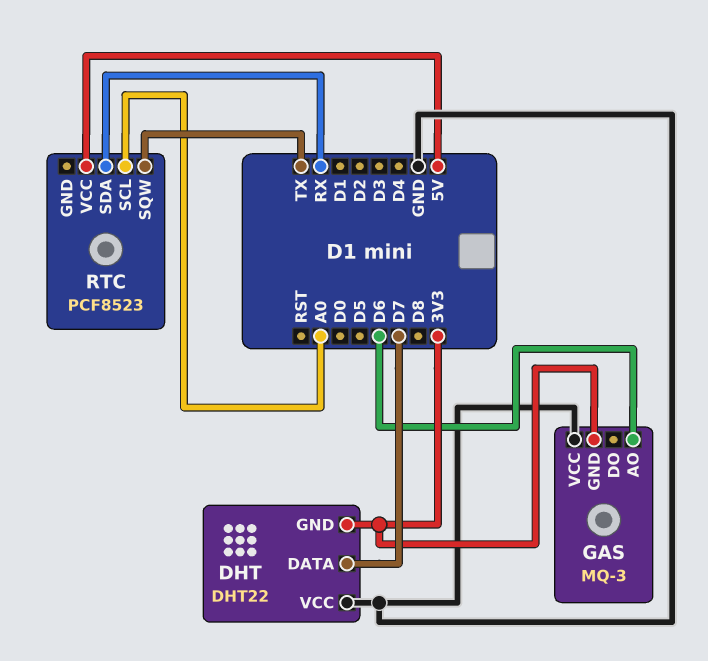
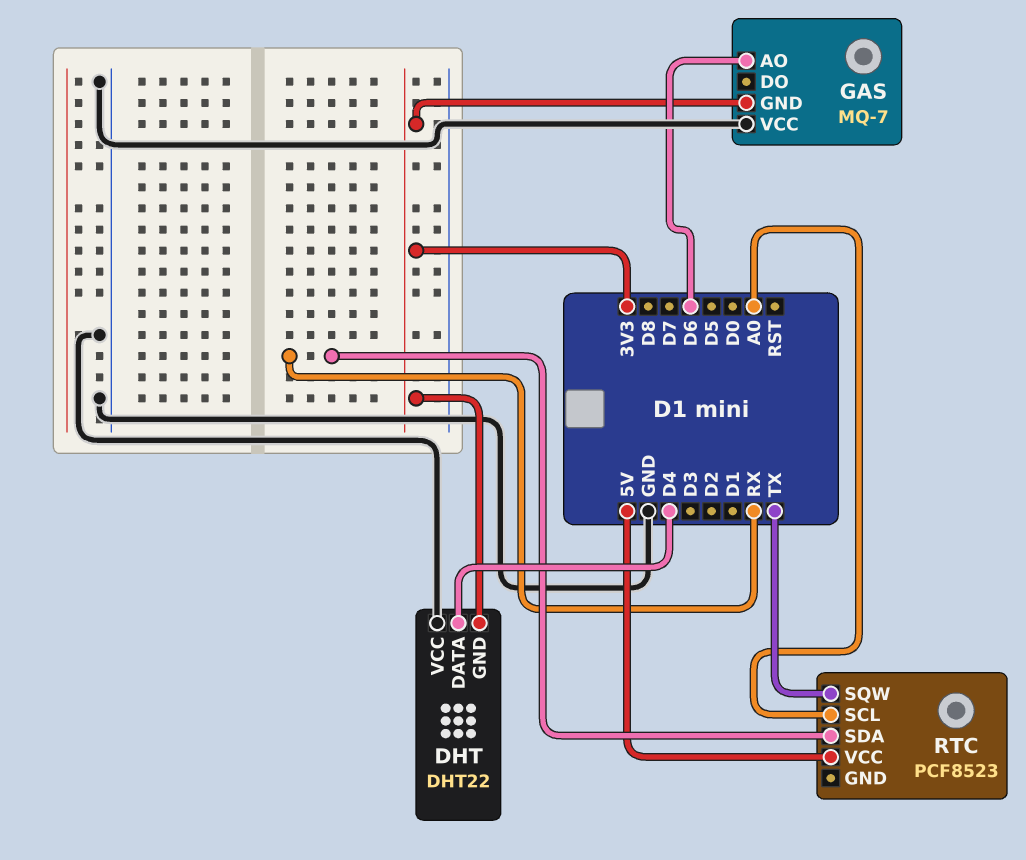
DHT pin DATA: D7 -> D4
GAS: MQ-3 -> MQ-7

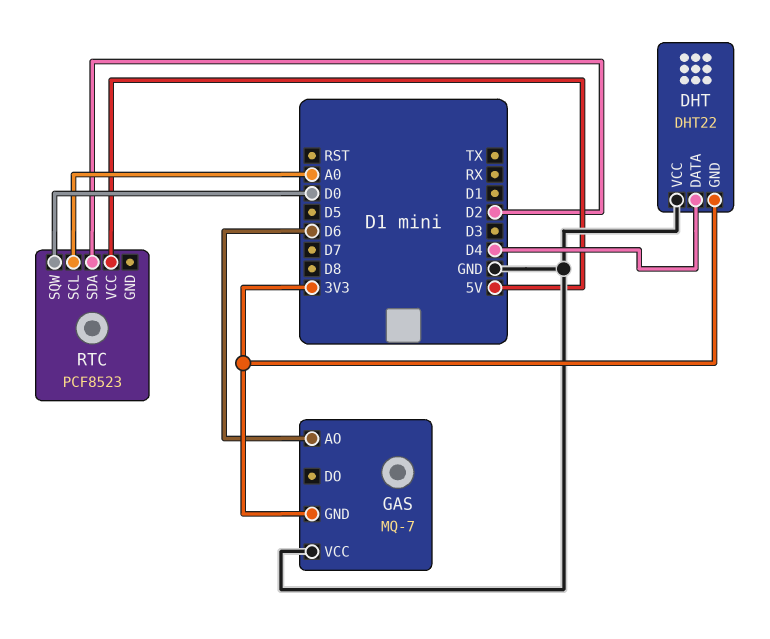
RTC pin SDA: RX -> D2
RTC pin SQW: TX -> D0

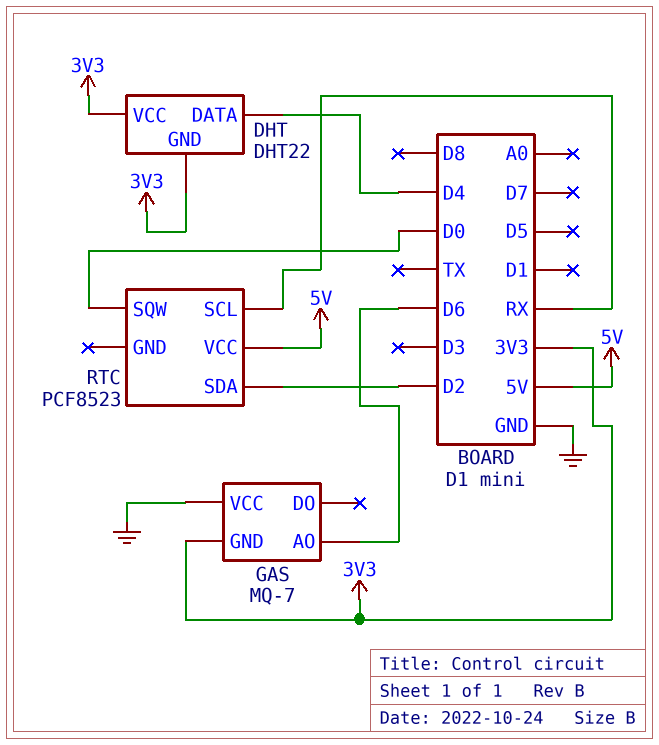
DHT pin VCC: GND -> 3V3
RTC pin SCL: A0 -> RX

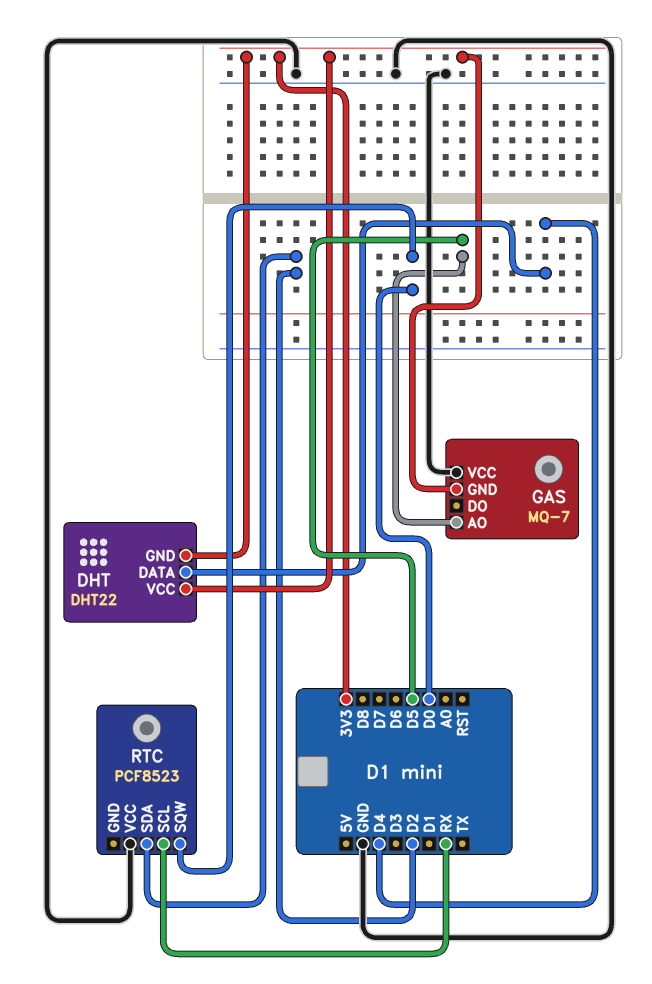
GAS pin AO: D6 -> D5
RTC pin VCC: 5V -> GND

